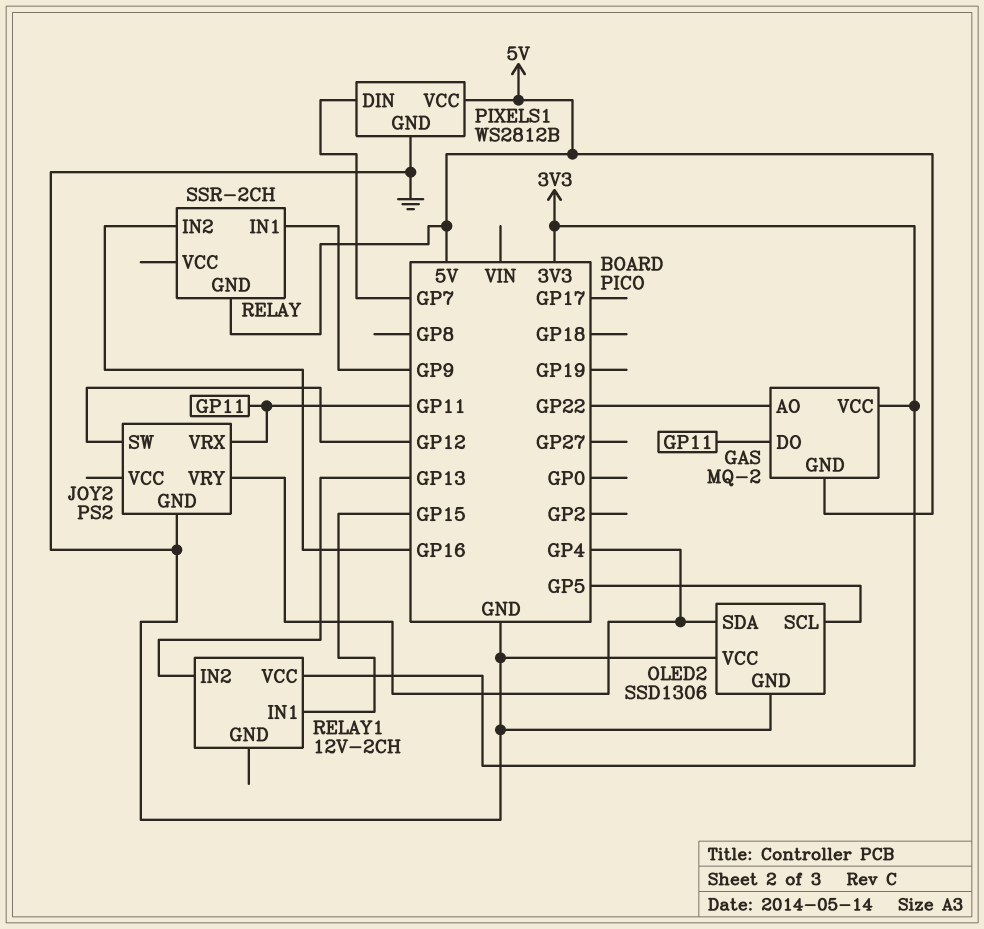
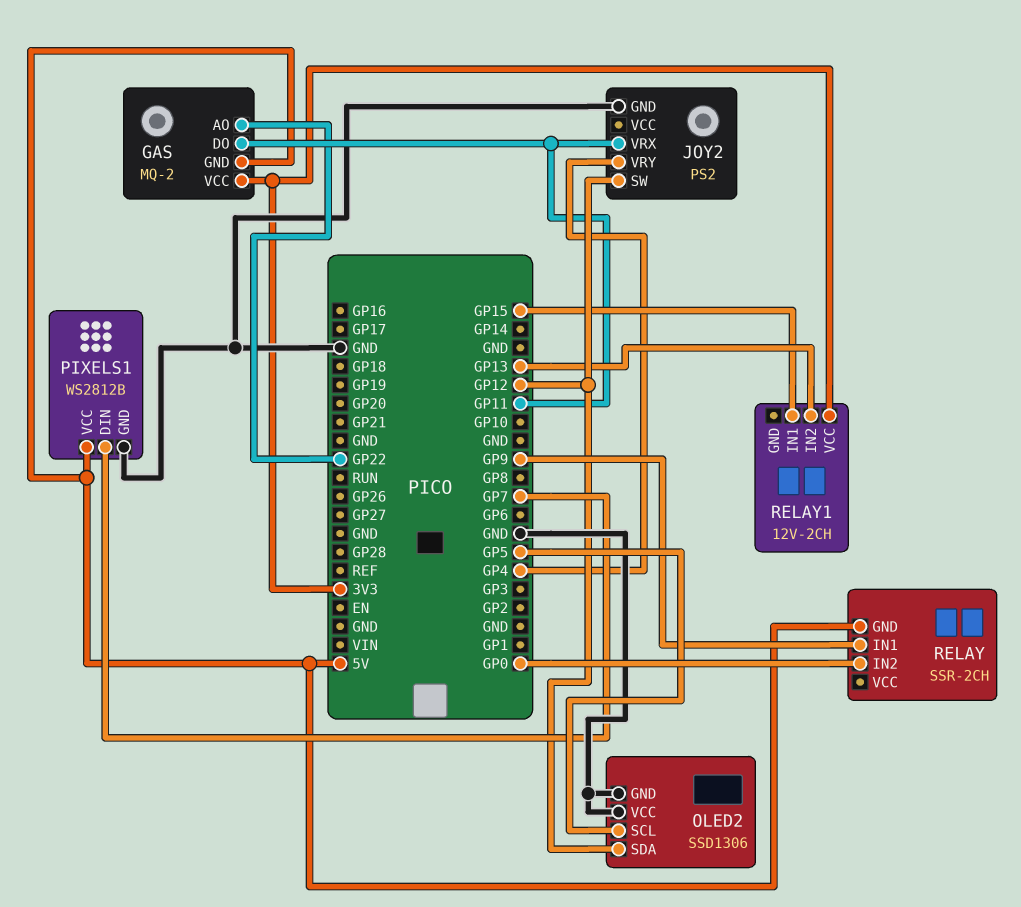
OLED2 pin SDA: GP4 -> GP12
RELAY pin IN2: GP16 -> GP0

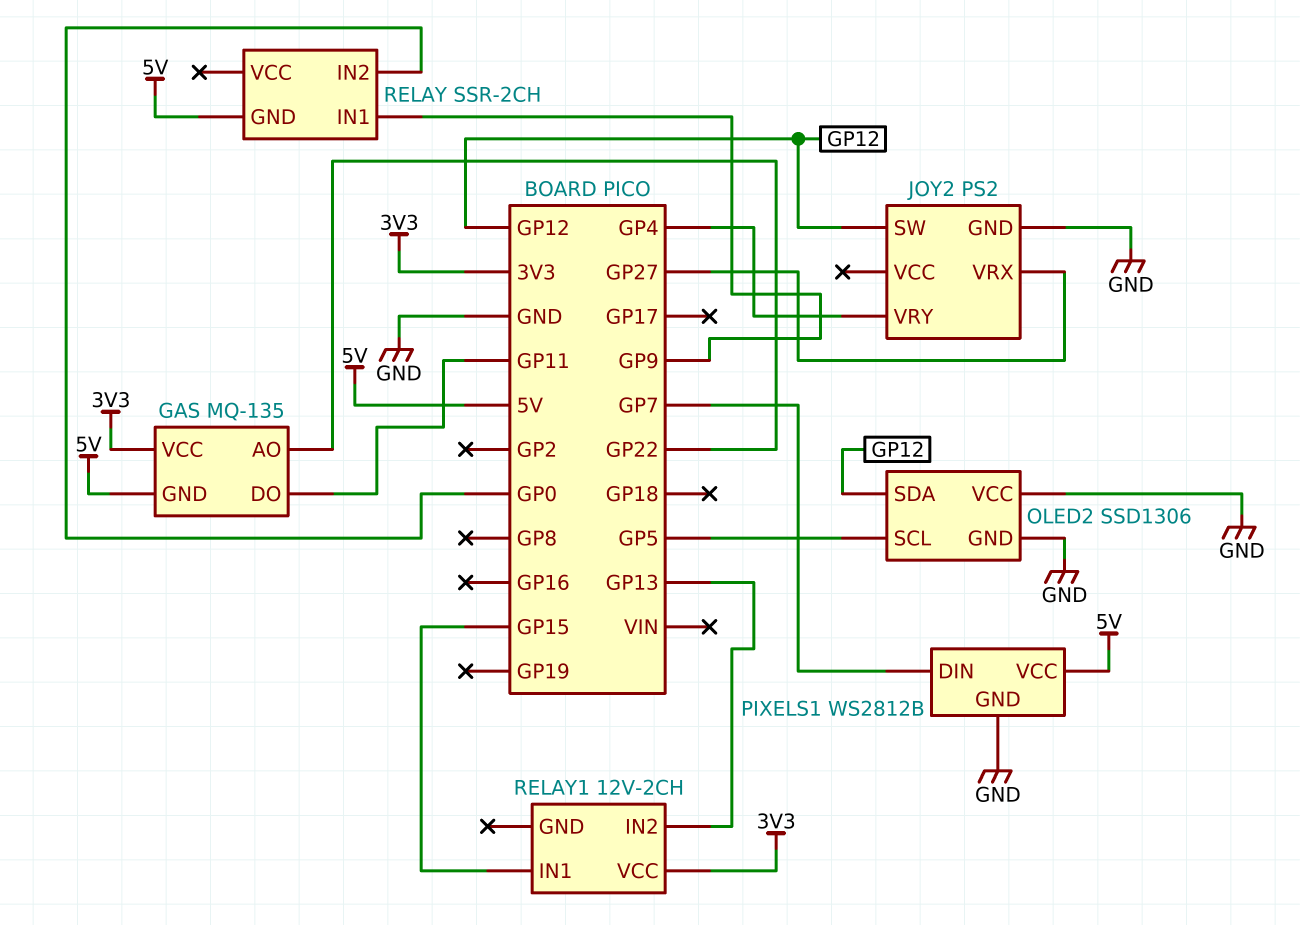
GAS: MQ-2 -> MQ-135
JOY2 pin VRX: GP11 -> GP27

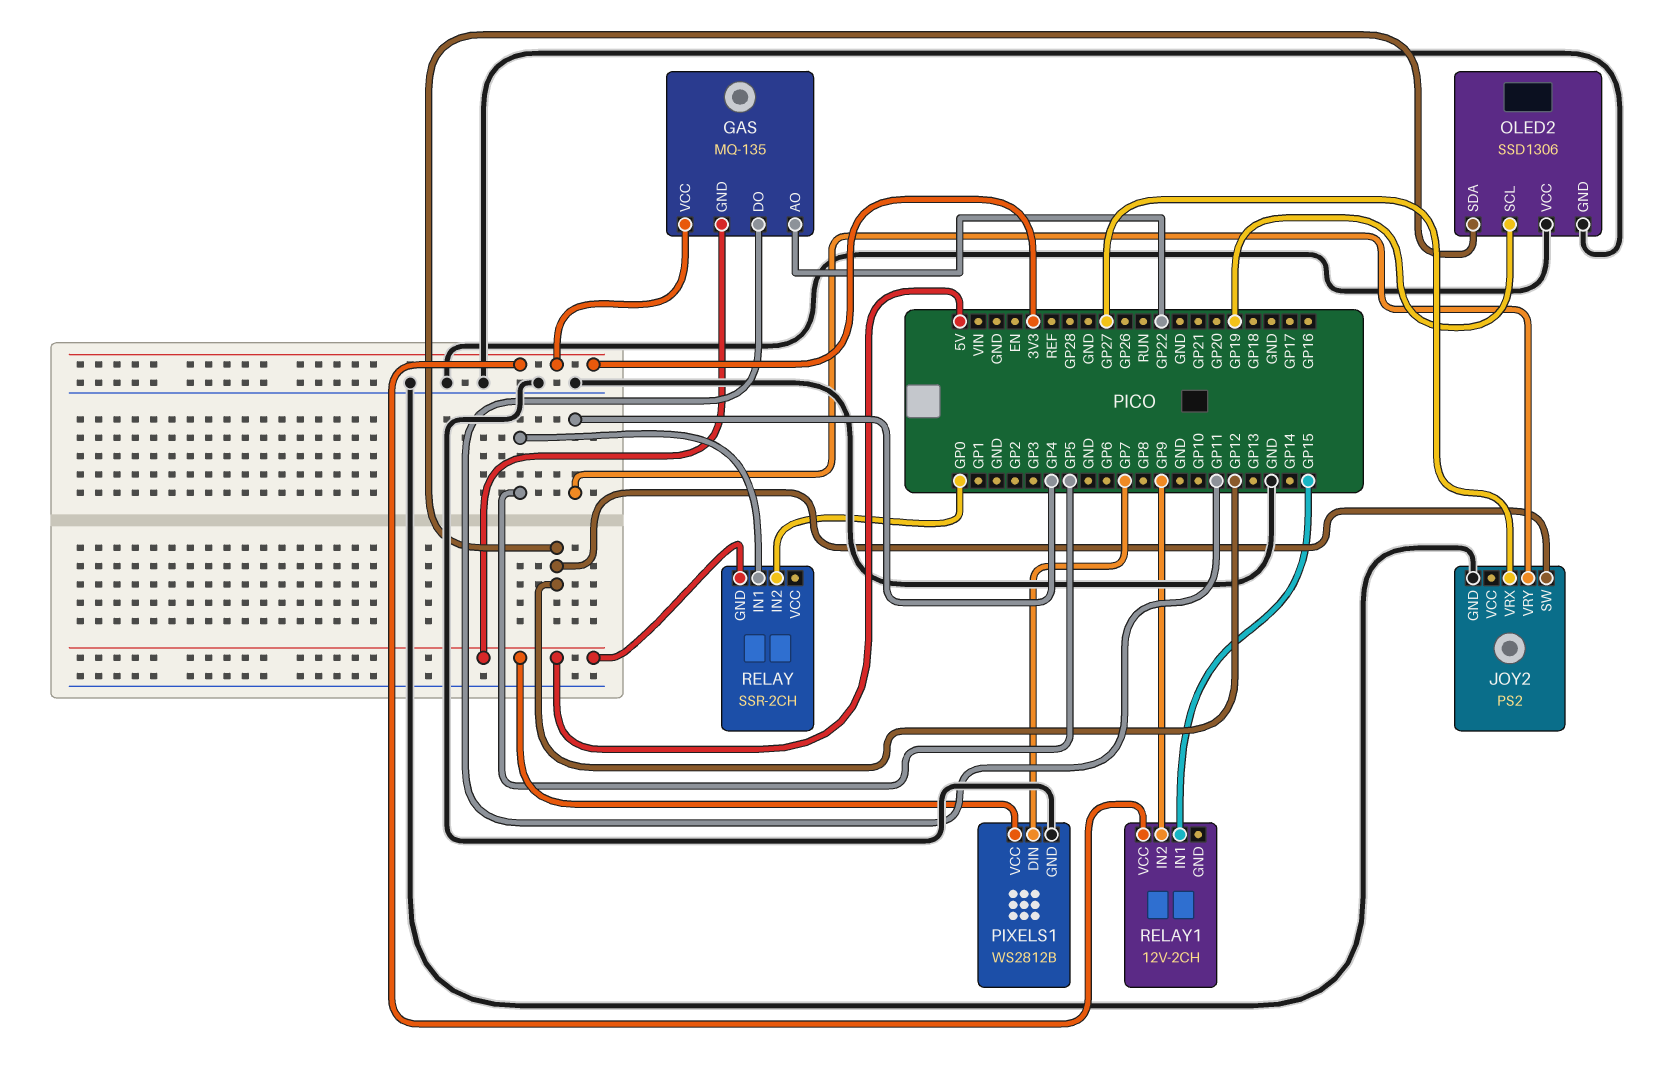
OLED2 pin SCL: GP5 -> GP19
RELAY pin IN1: GP9 -> GP5
RELAY1 pin IN2: GP13 -> GP9

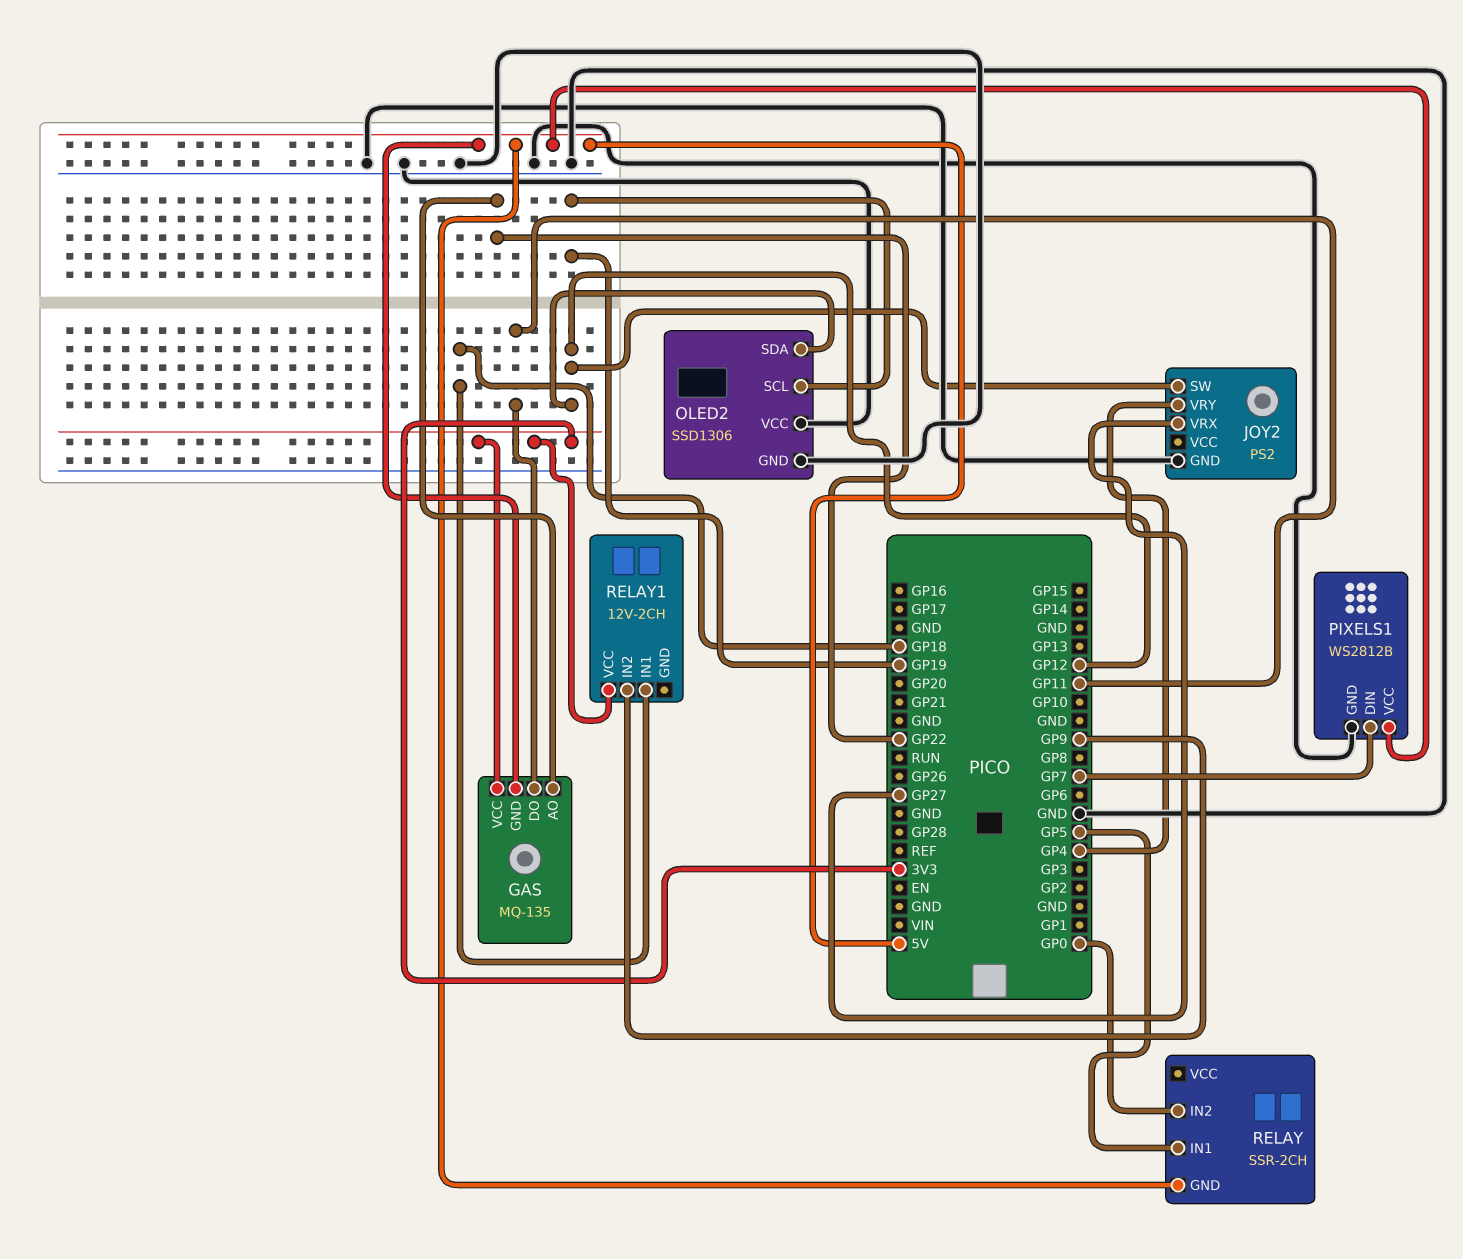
RELAY1 pin IN1: GP15 -> GP18

